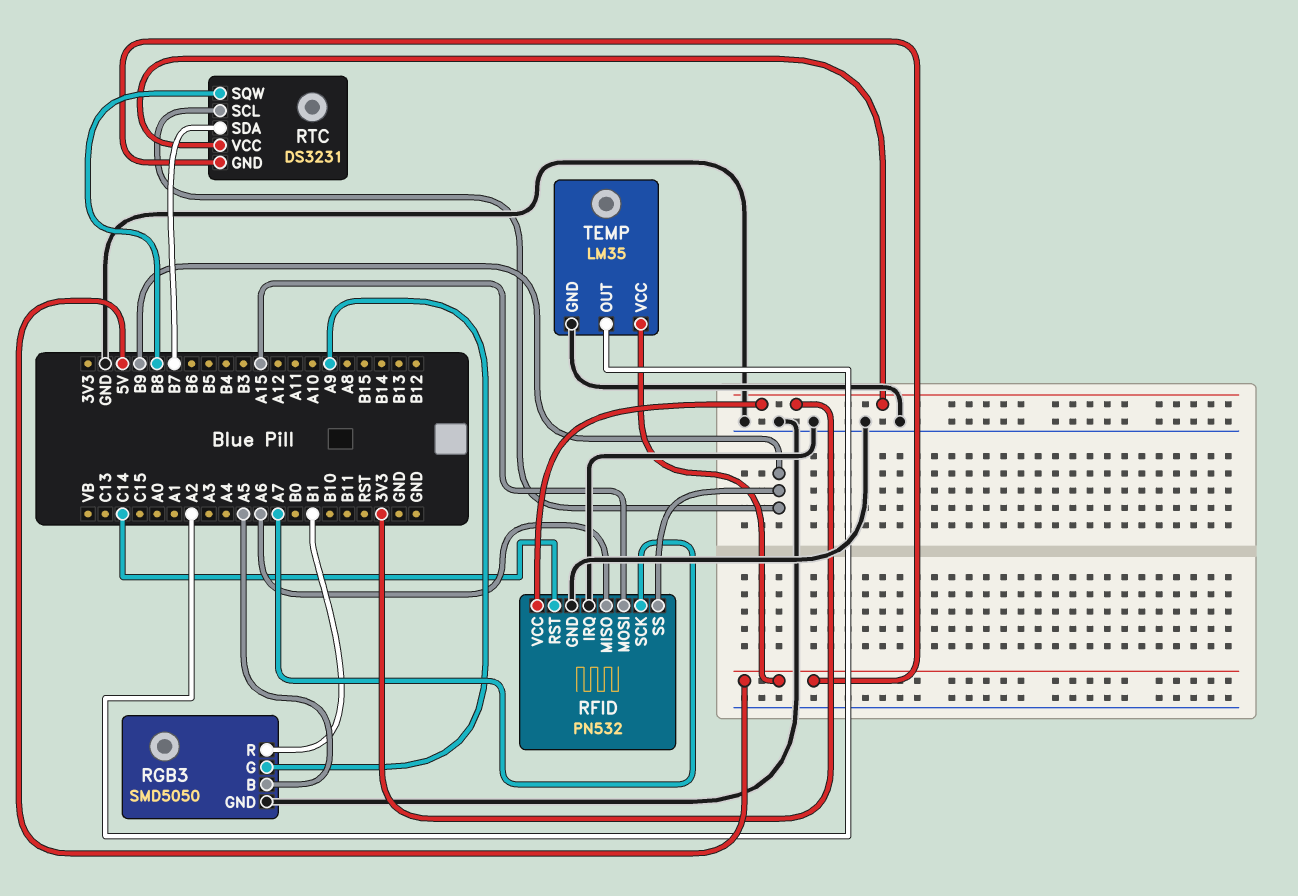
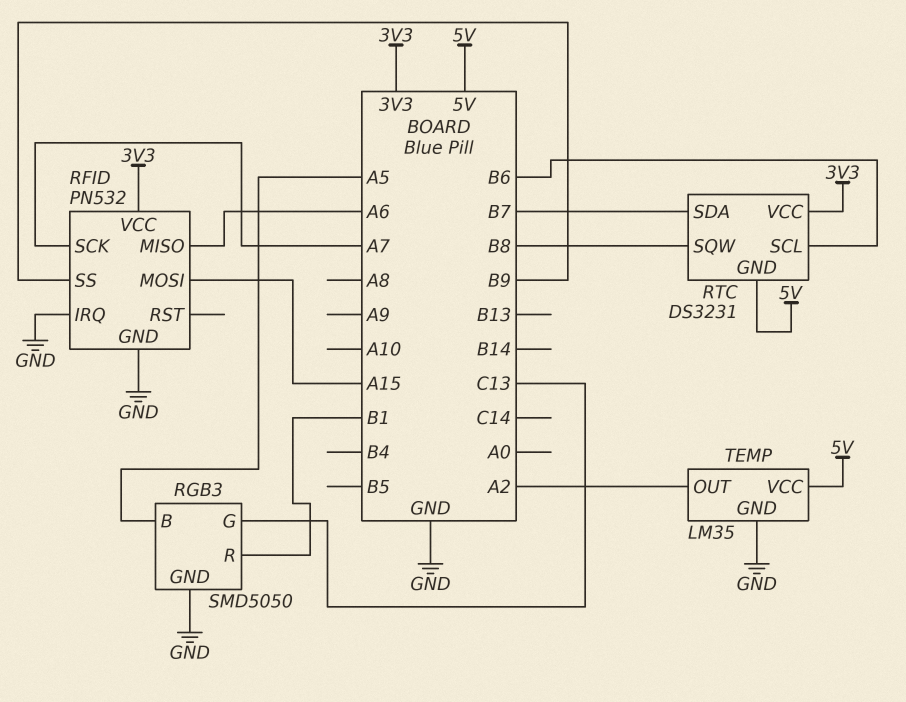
RFID pin RST: C14 -> none
RGB3 pin G: A9 -> C13
RTC pin SCL: B9 -> B6

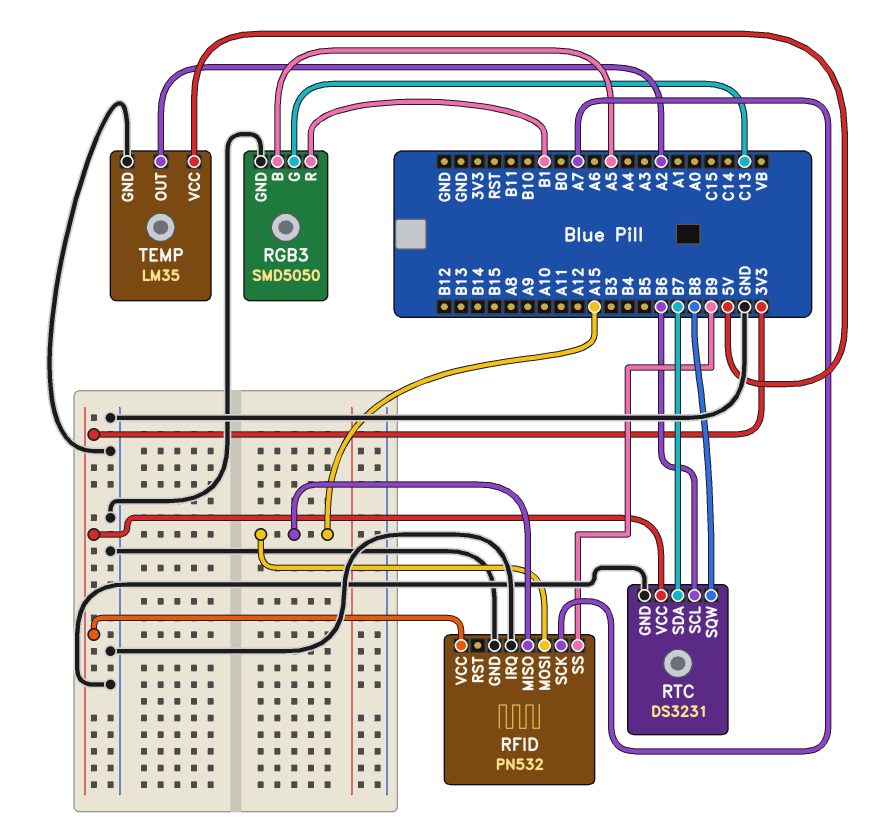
RFID pin MISO: A6 -> A15
RTC pin GND: 5V -> GND

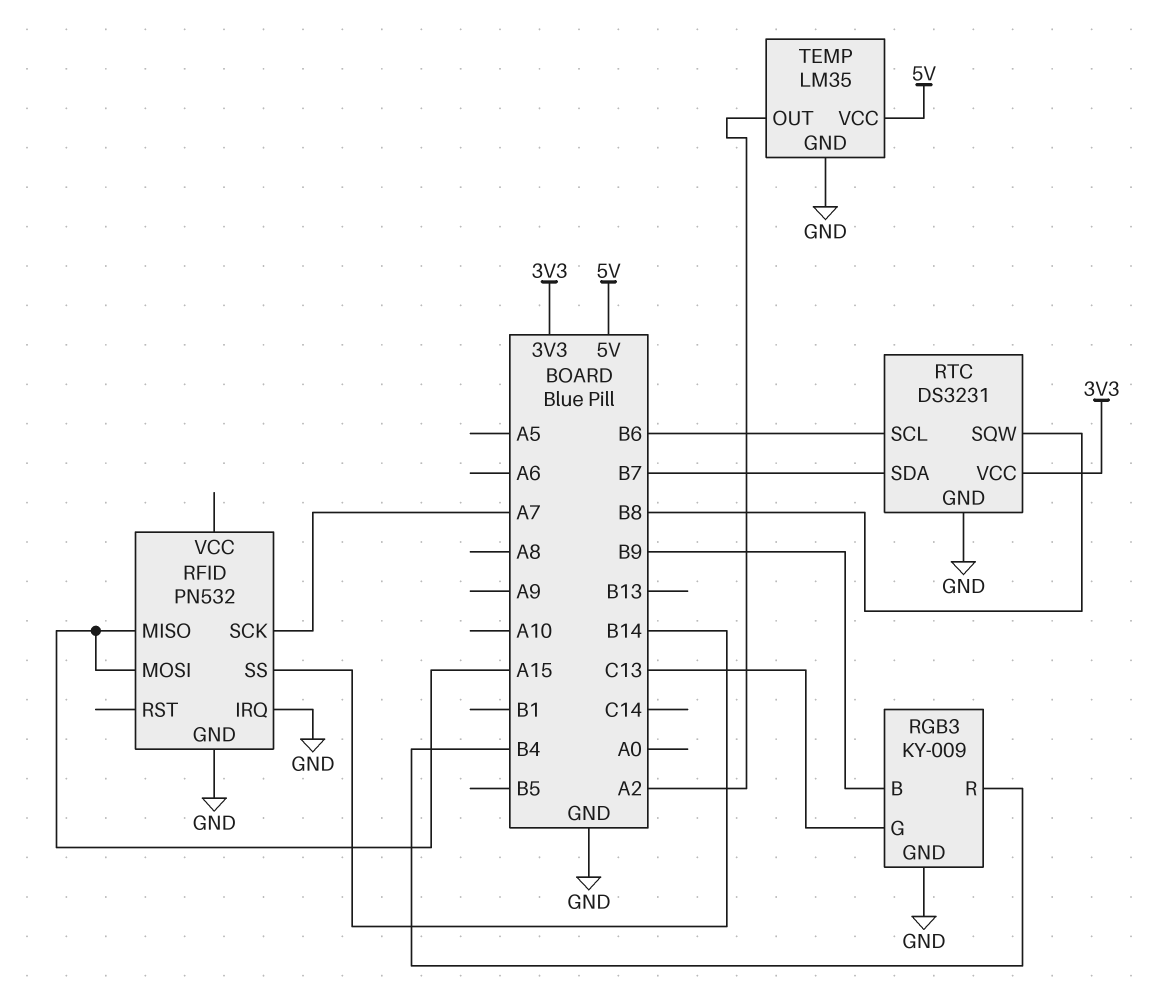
RFID pin SS: B9 -> B14
RFID pin VCC: 3V3 -> none
RGB3: SMD5050 -> KY-009
RGB3 pin B: A5 -> B9
RGB3 pin R: B1 -> B4

